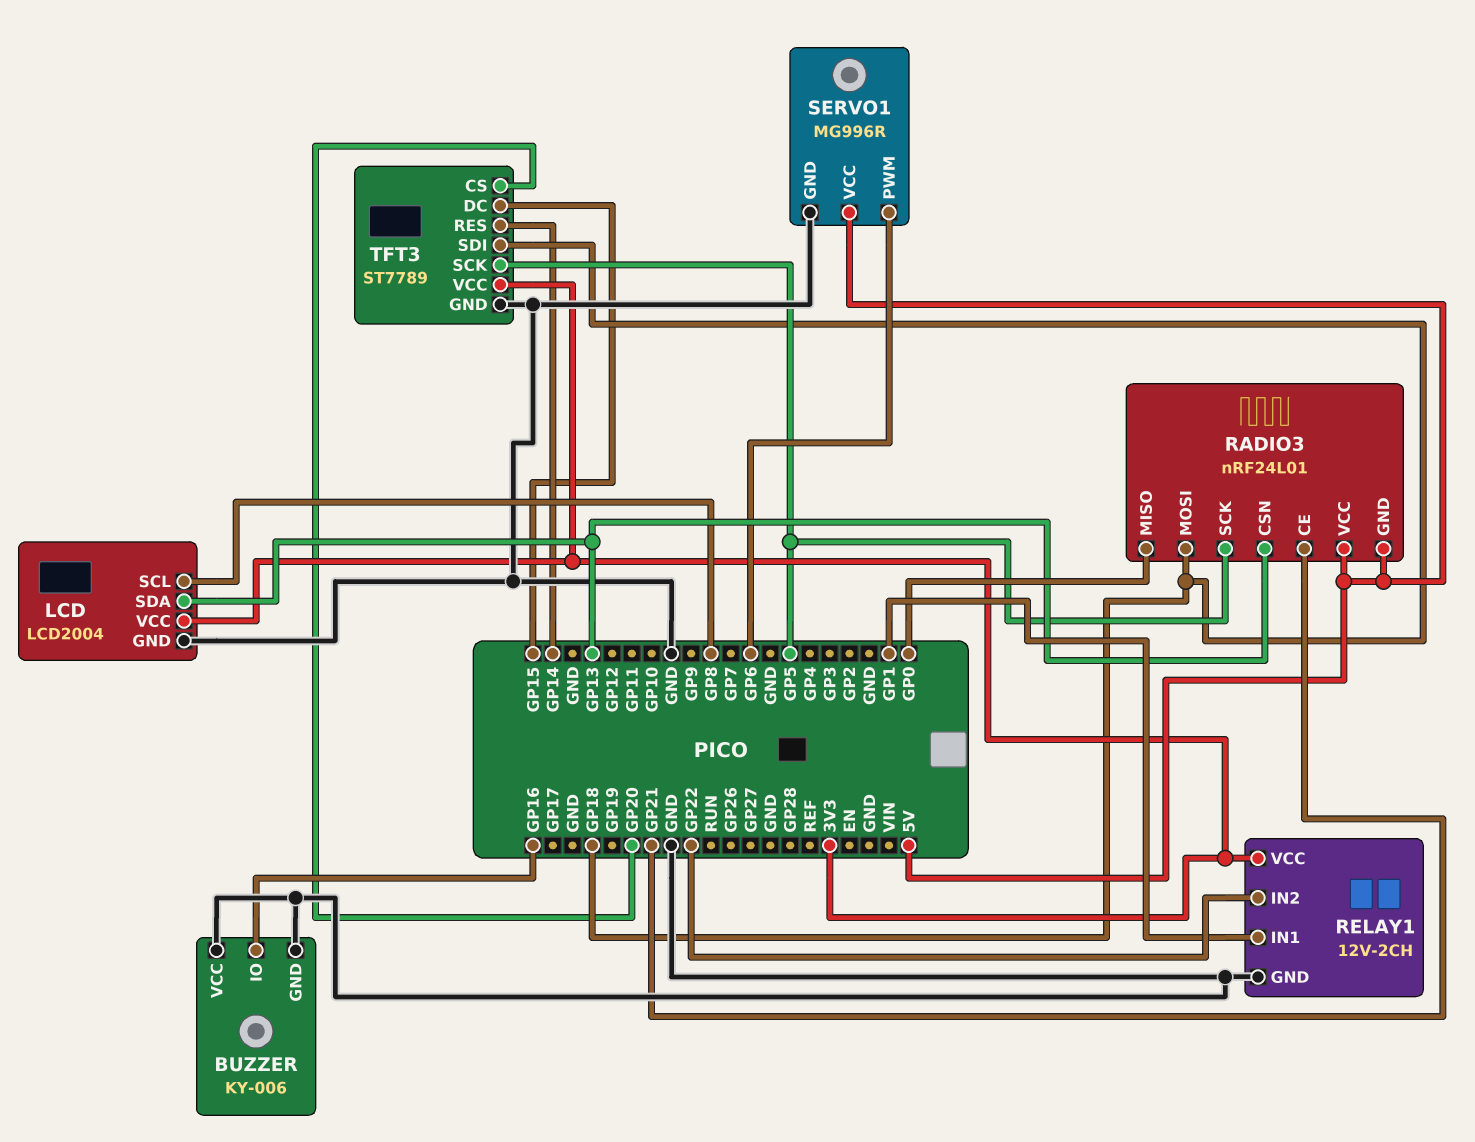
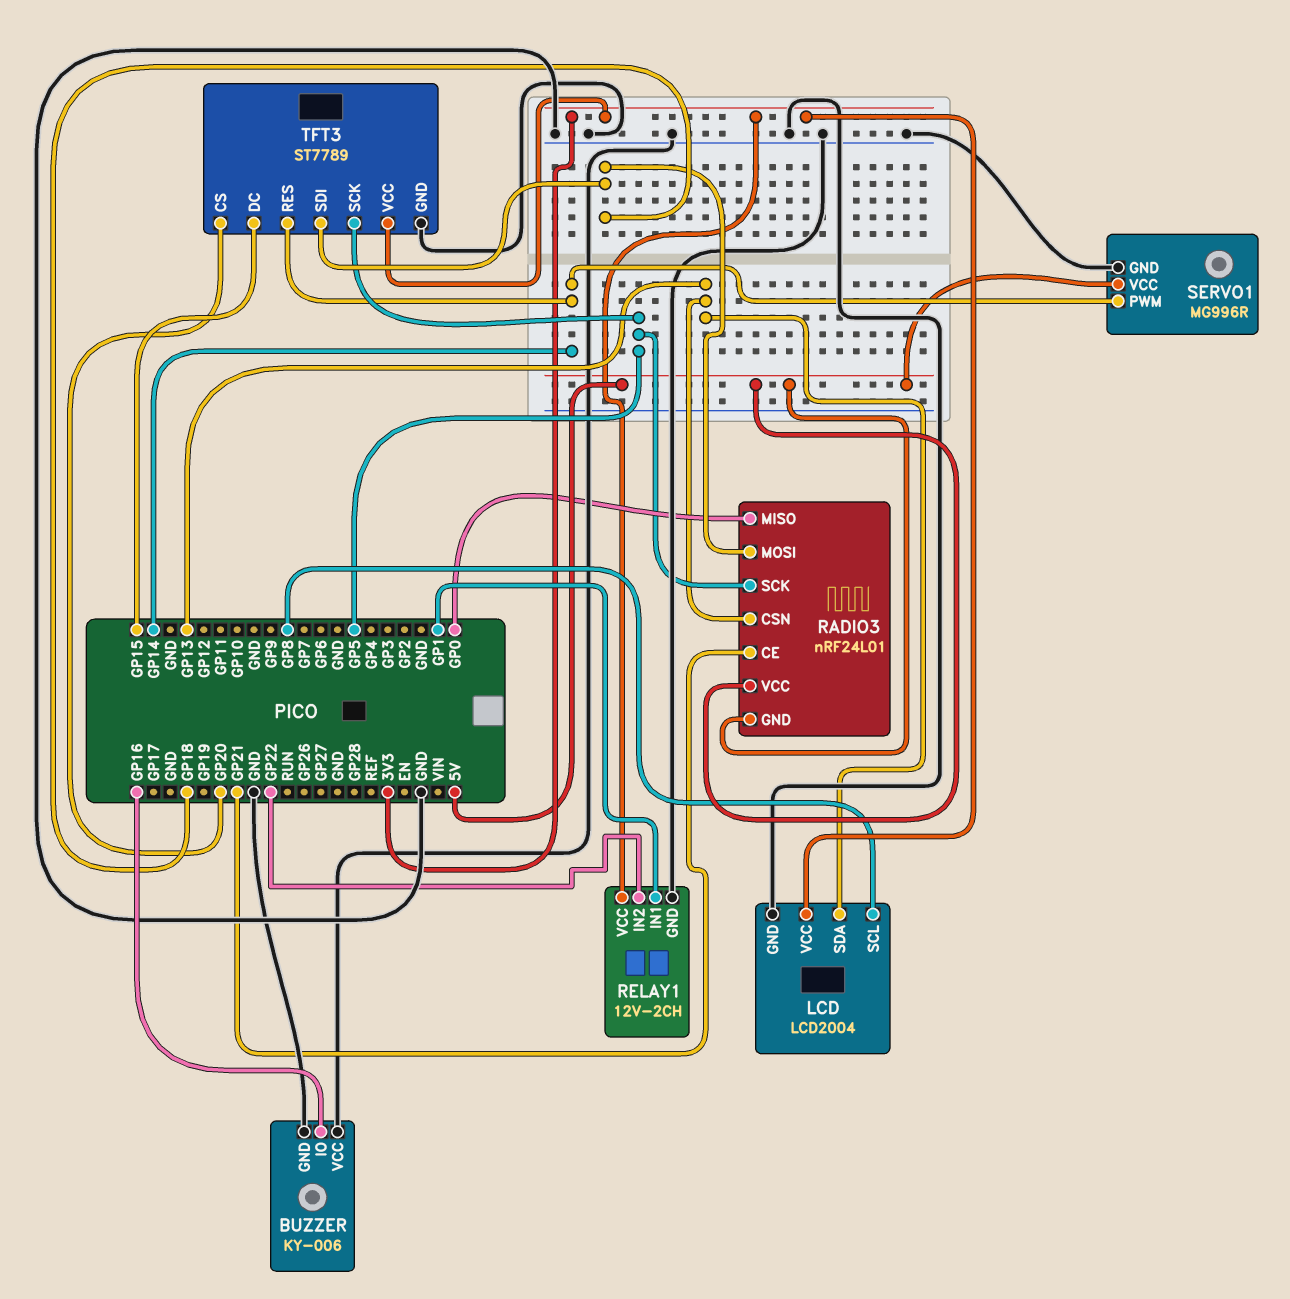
SERVO1 pin PWM: GP6 -> GP14

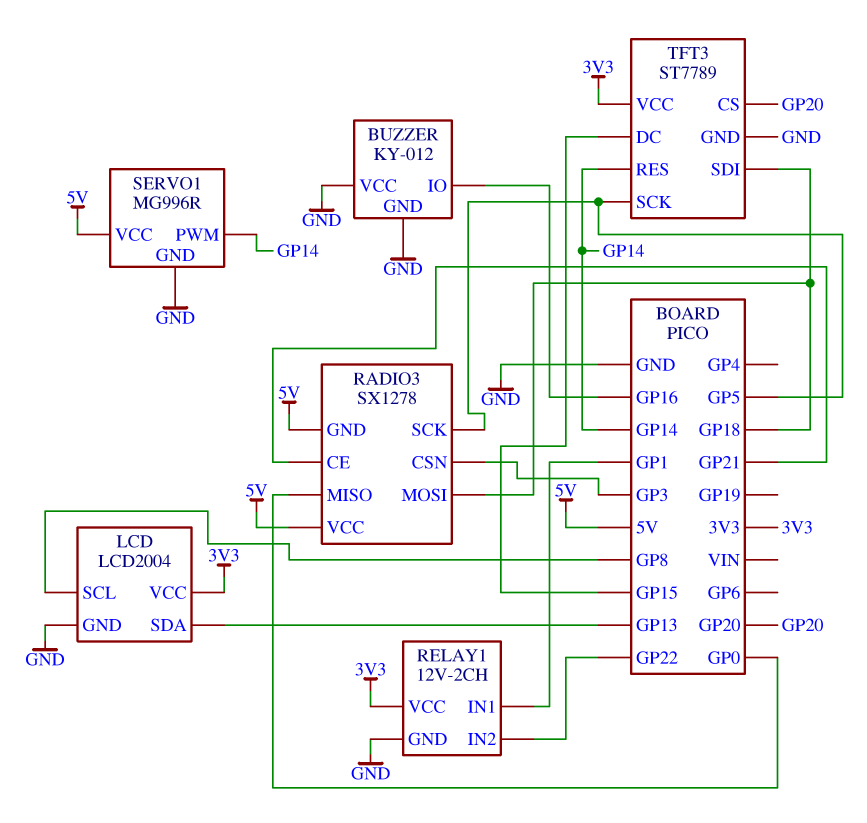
BUZZER: KY-006 -> KY-012
RADIO3: nRF24L01 -> SX1278
RADIO3 pin CSN: GP13 -> GP3

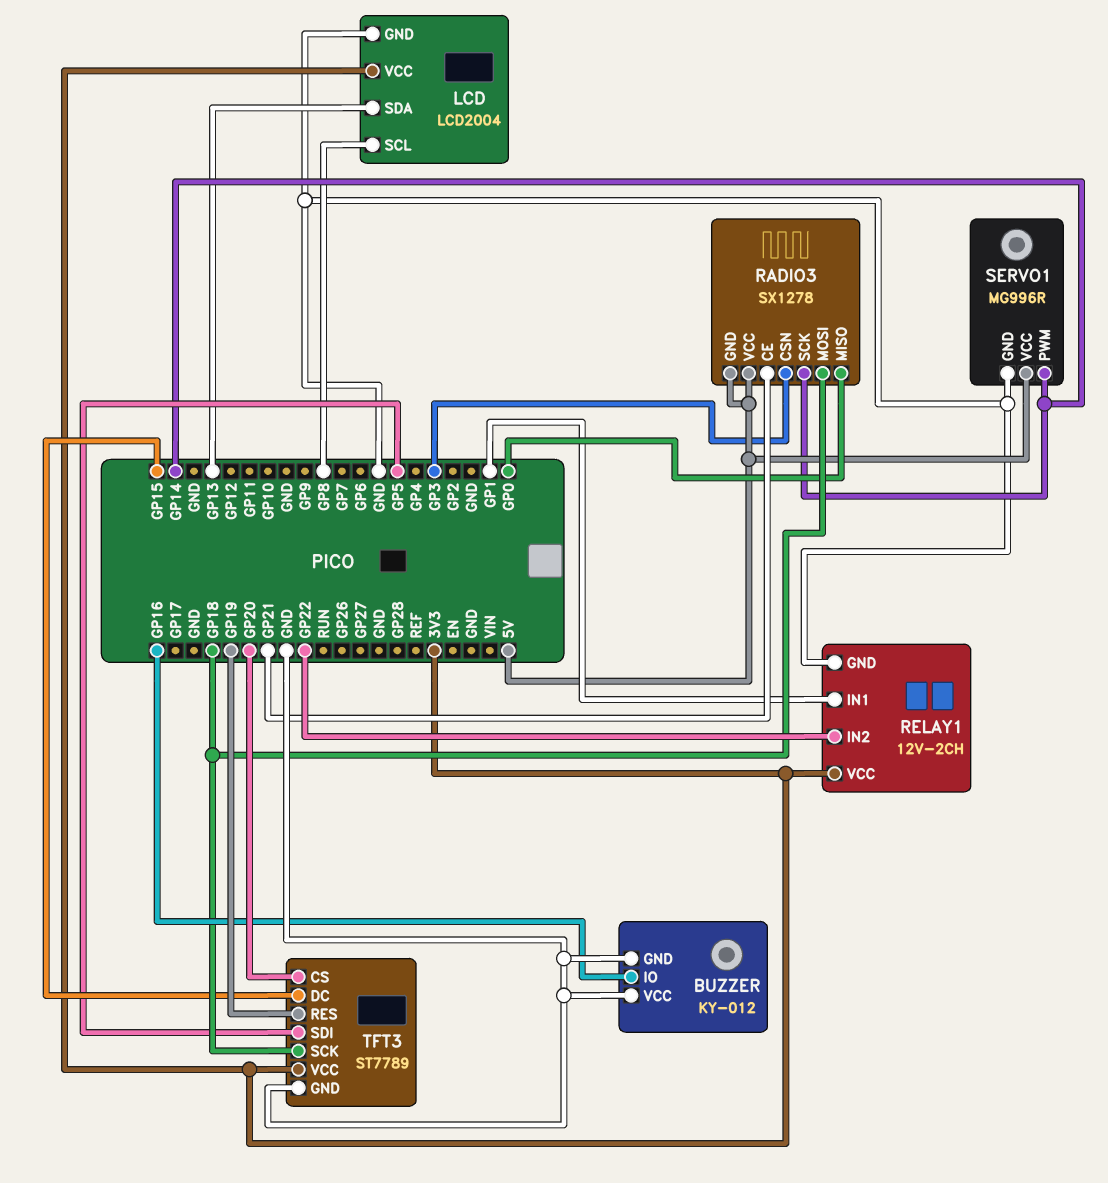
RADIO3 pin SCK: GP5 -> GP14
TFT3 pin RES: GP14 -> GP19
TFT3 pin SCK: GP5 -> GP18
TFT3 pin SDI: GP18 -> GP5

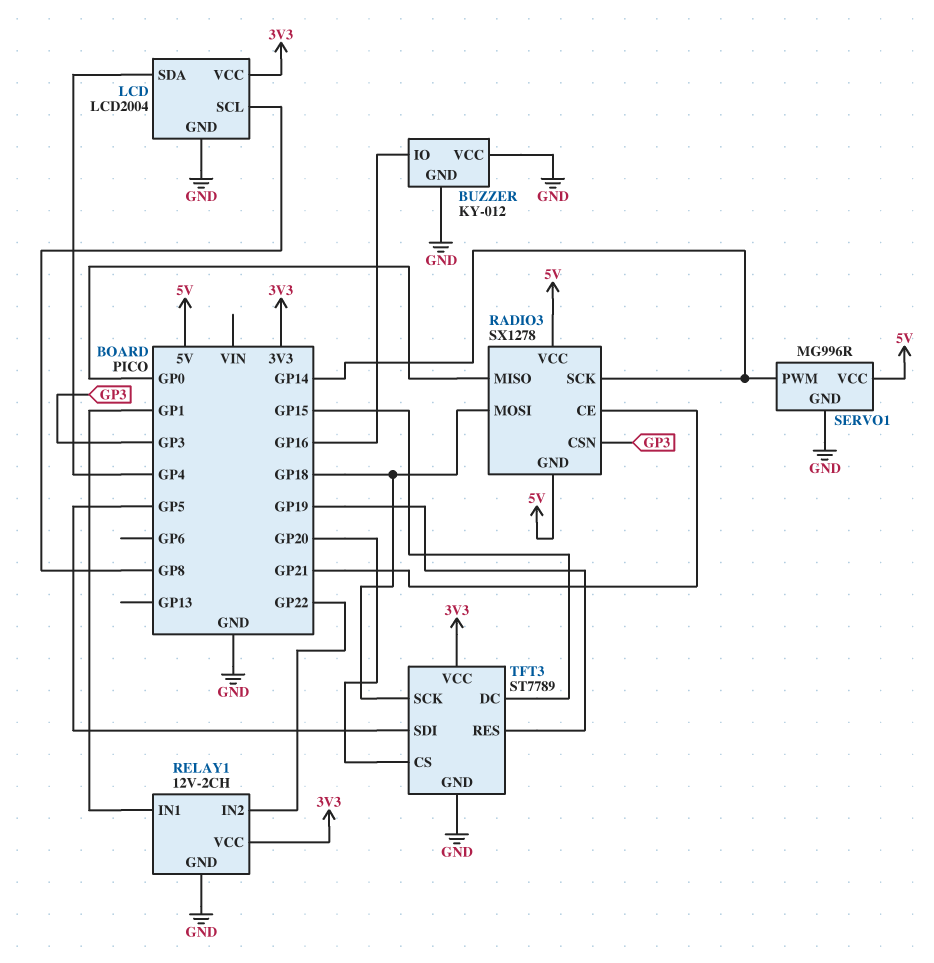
LCD pin SDA: GP13 -> GP4

